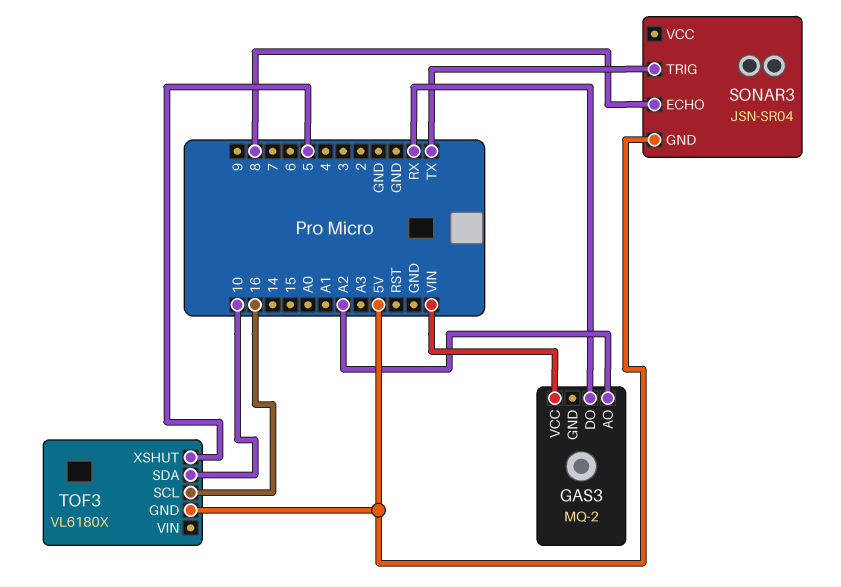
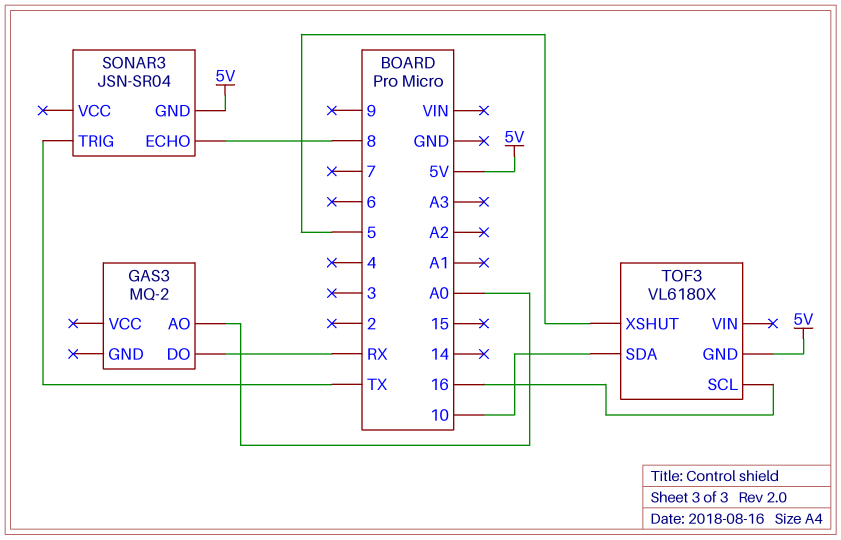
GAS3 pin AO: A2 -> A0
GAS3 pin VCC: VIN -> none

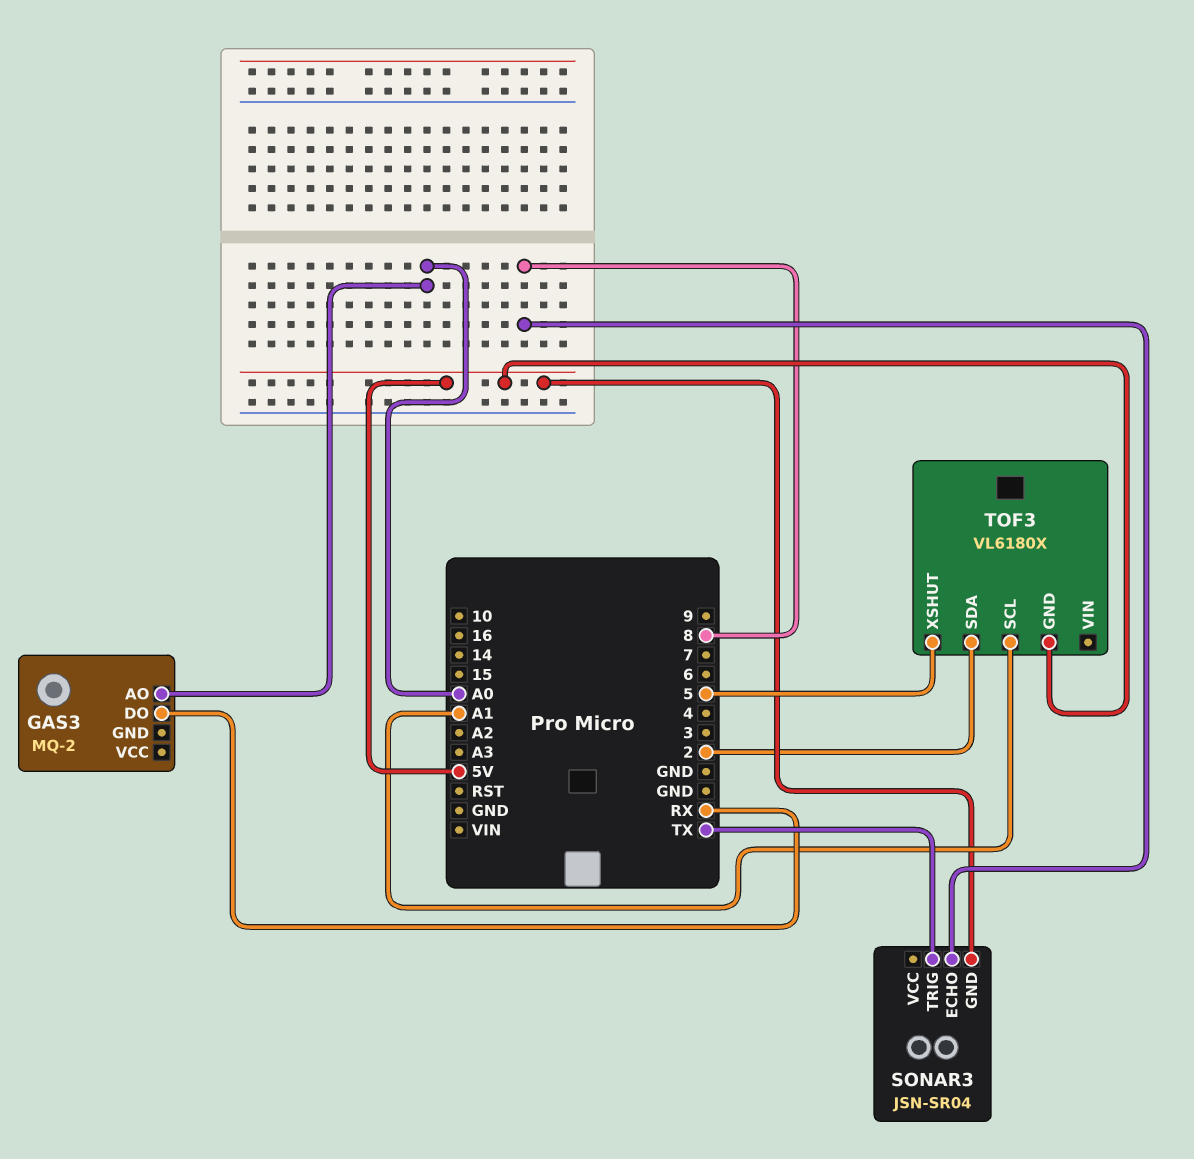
TOF3 pin SCL: 16 -> A1
TOF3 pin SDA: 10 -> 2

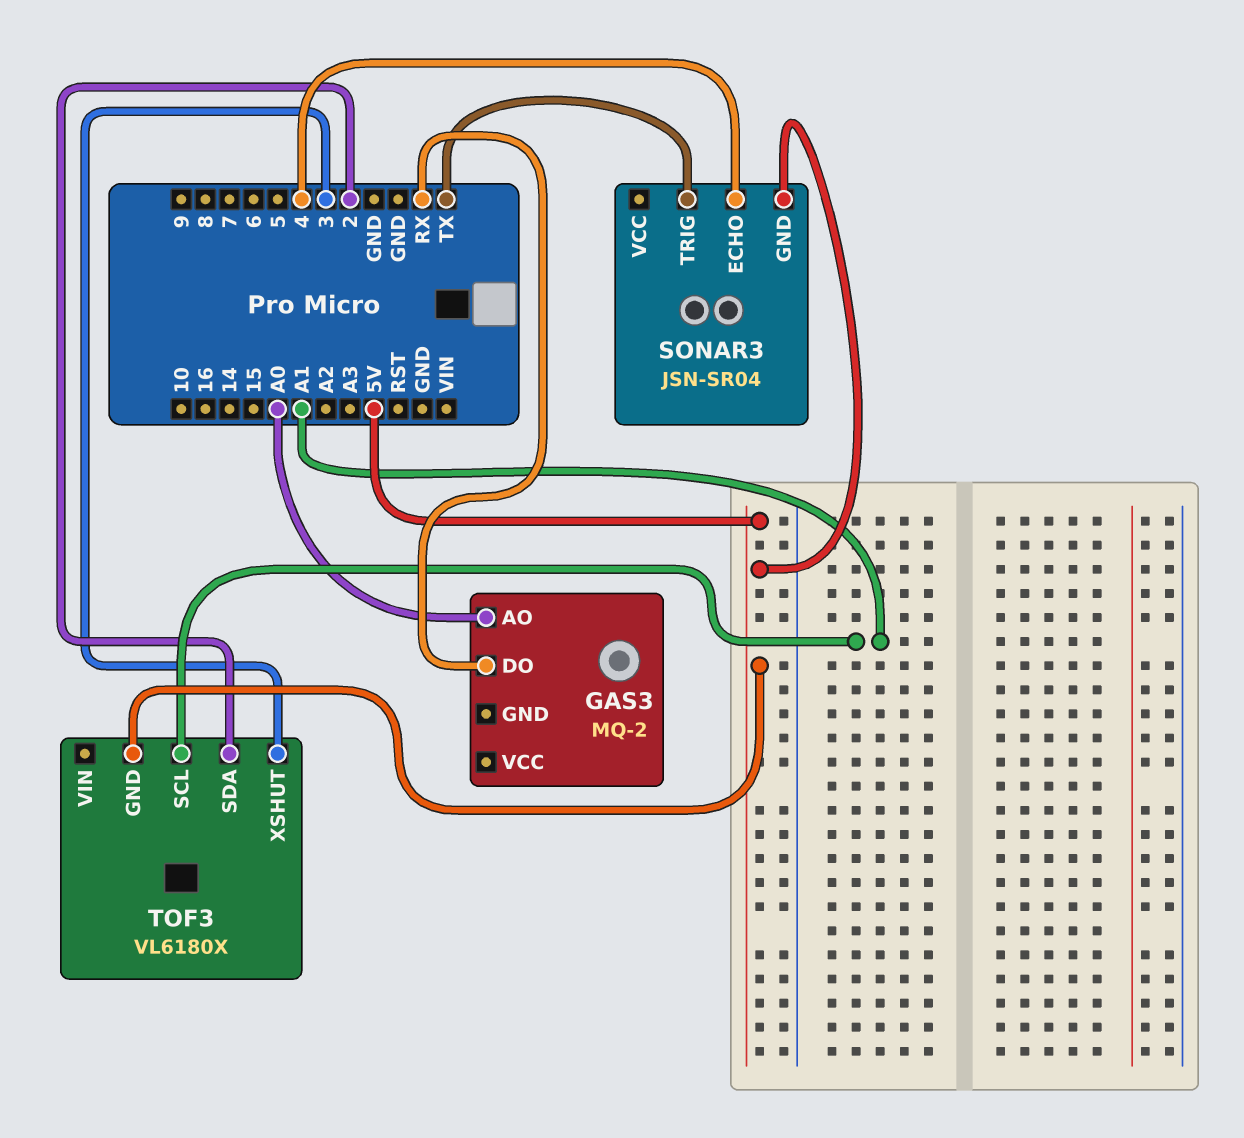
SONAR3 pin ECHO: 8 -> 4
TOF3 pin XSHUT: 5 -> 3

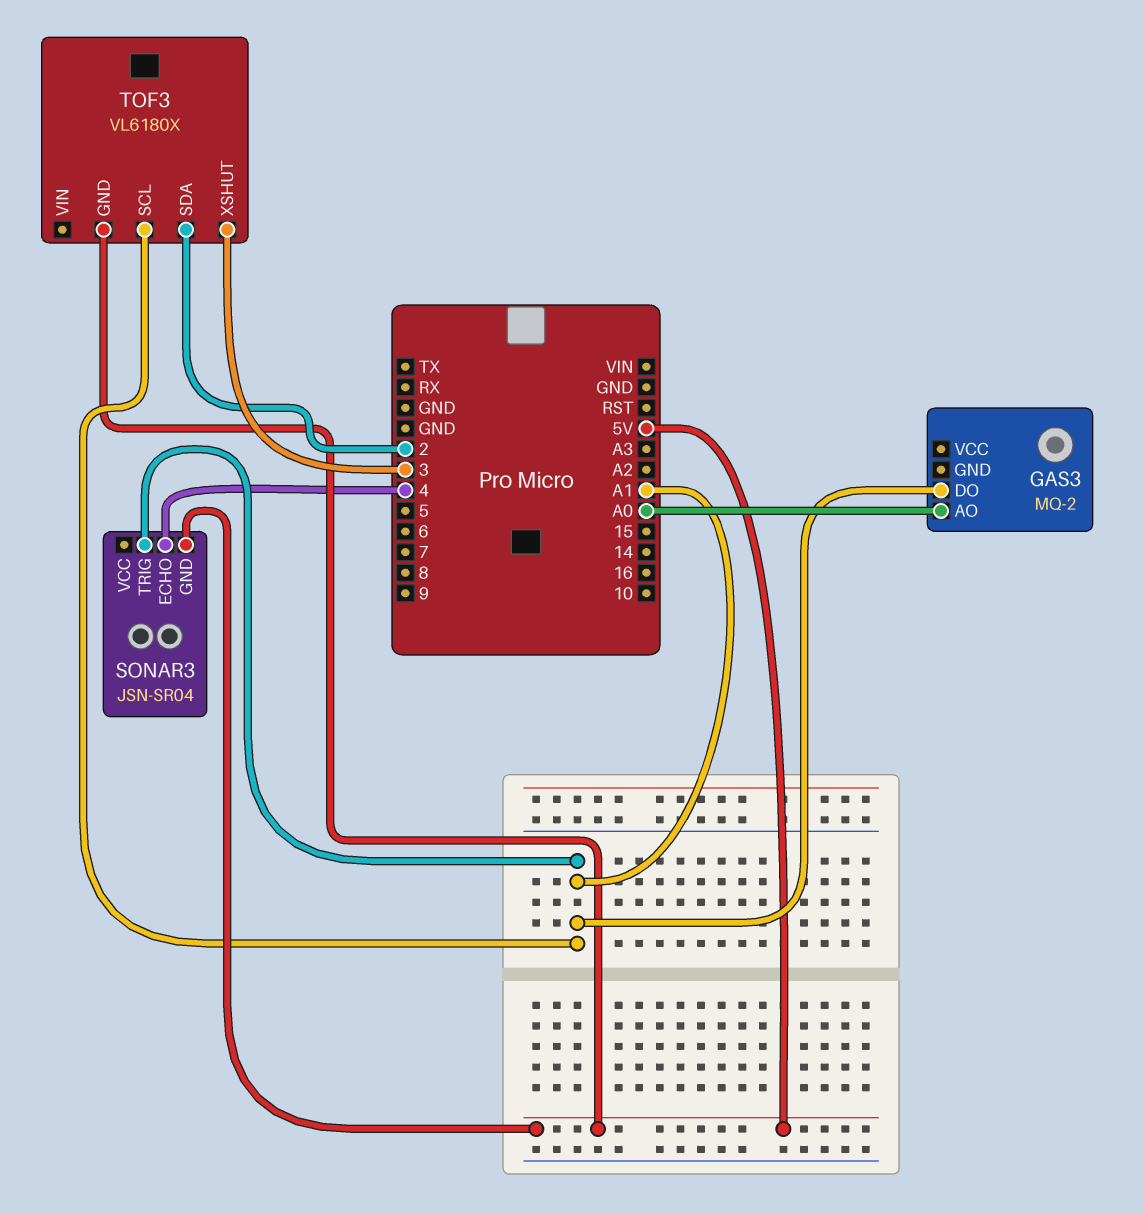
GAS3 pin DO: RX -> A1
SONAR3 pin TRIG: TX -> A1

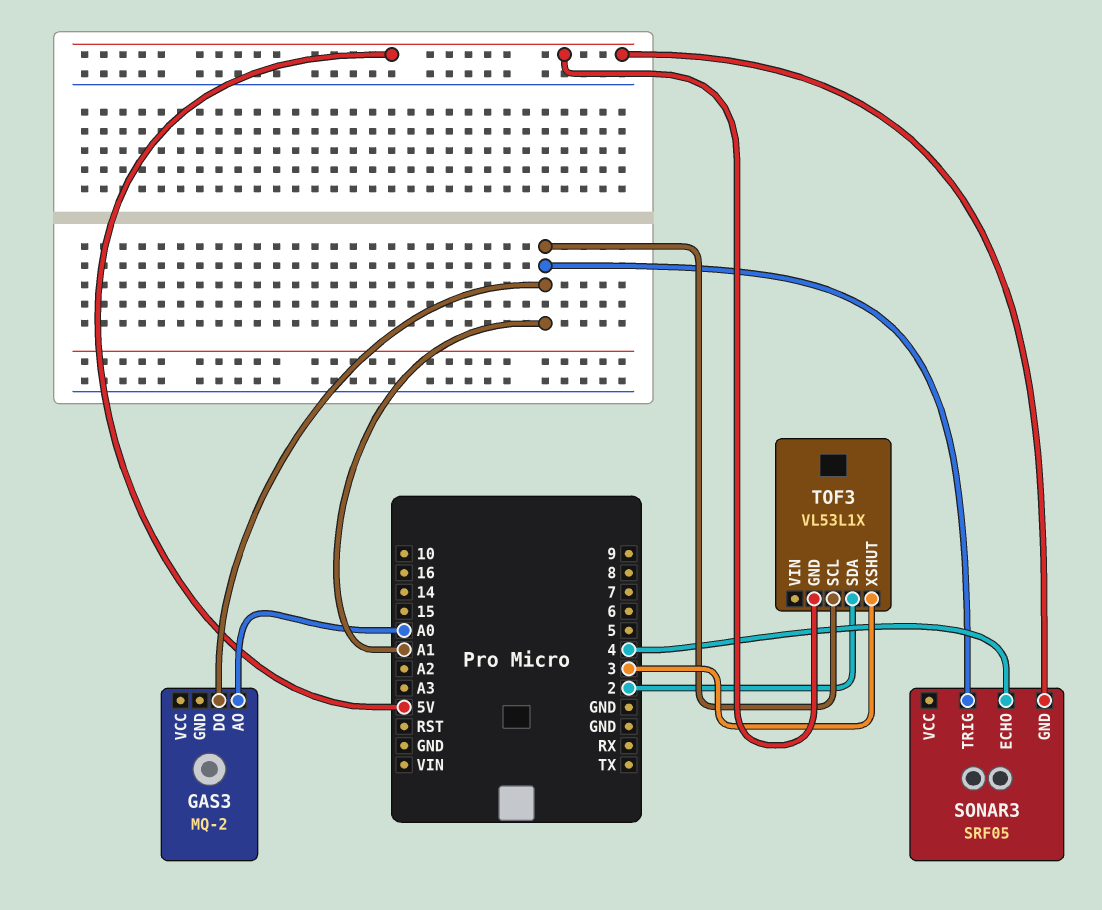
SONAR3: JSN-SR04 -> SRF05
TOF3: VL6180X -> VL53L1X

